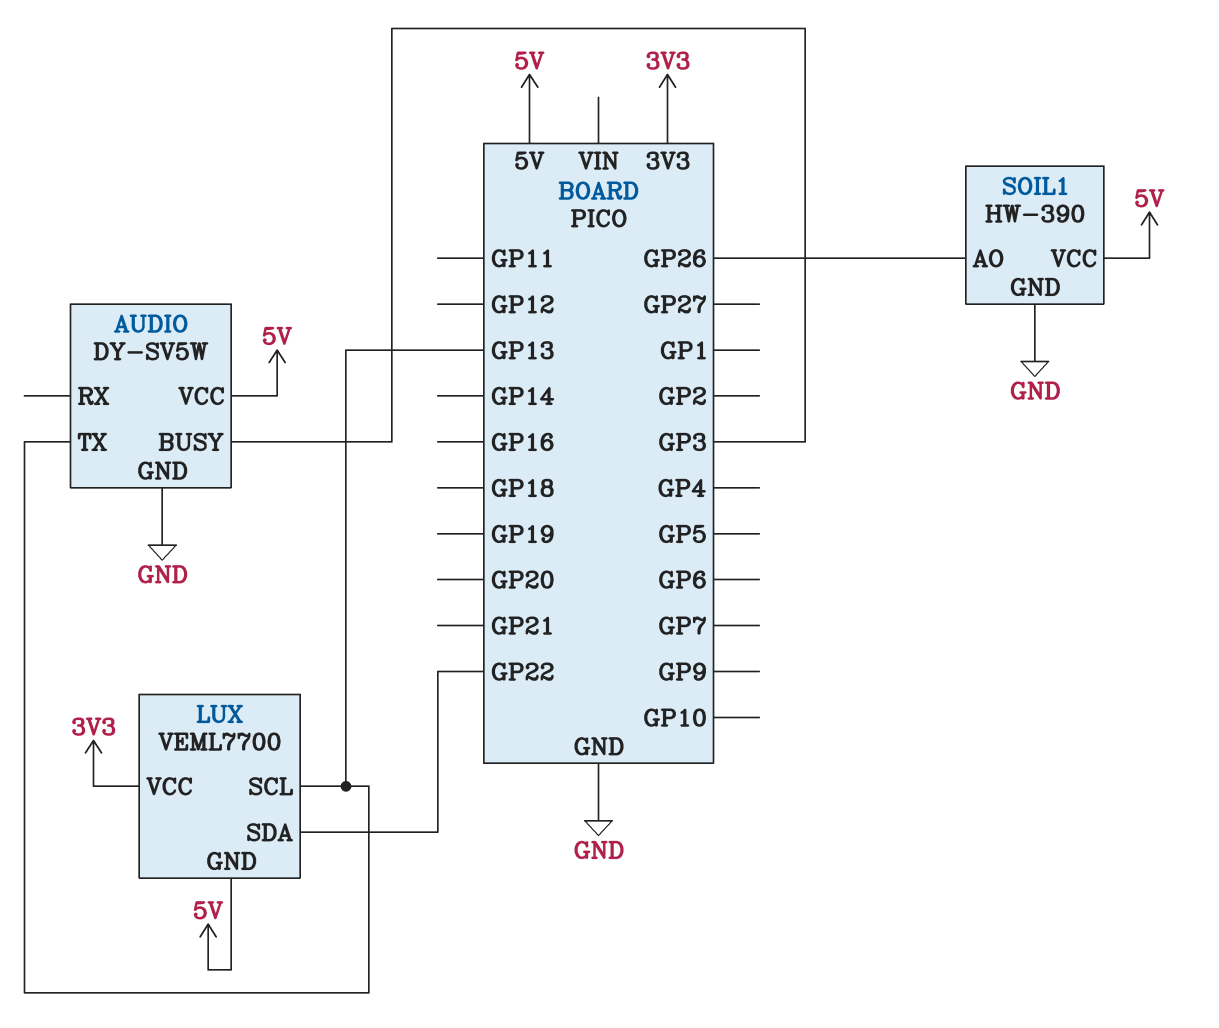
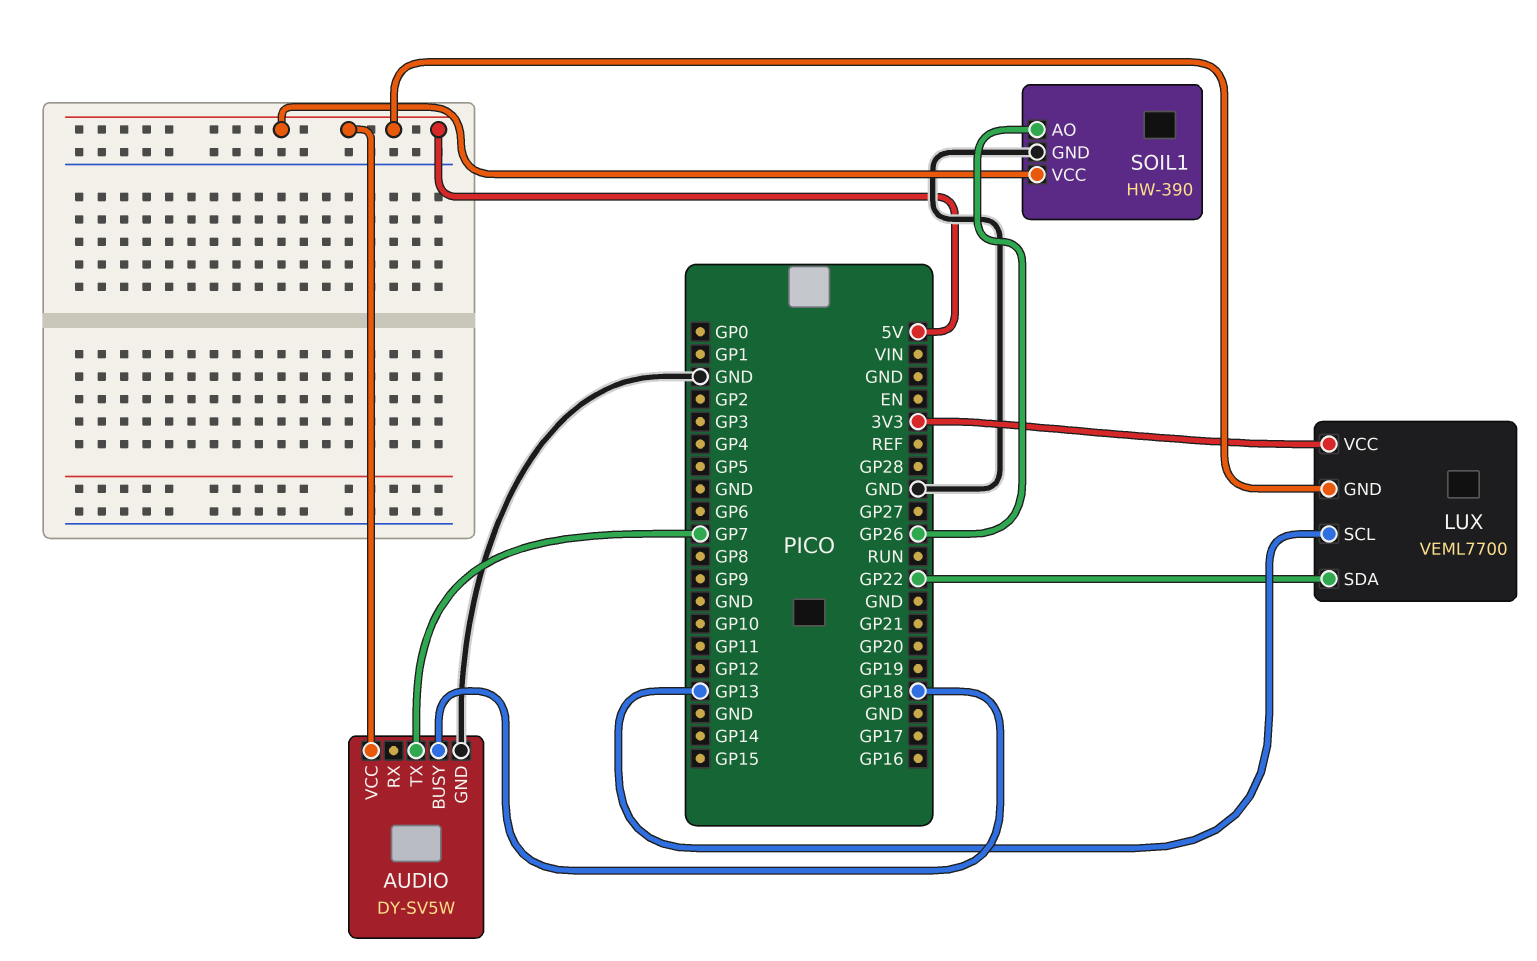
AUDIO pin BUSY: GP3 -> GP18
AUDIO pin TX: GP13 -> GP7

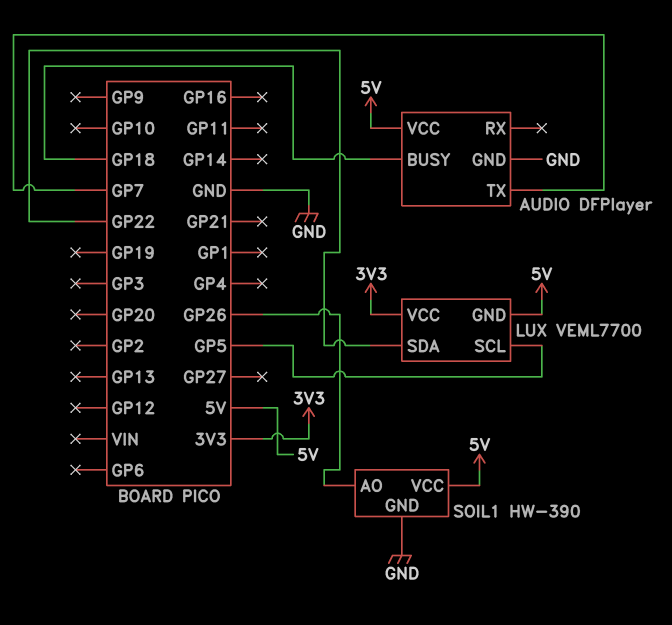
AUDIO: DY-SV5W -> DFPlayer
LUX pin SCL: GP13 -> GP5

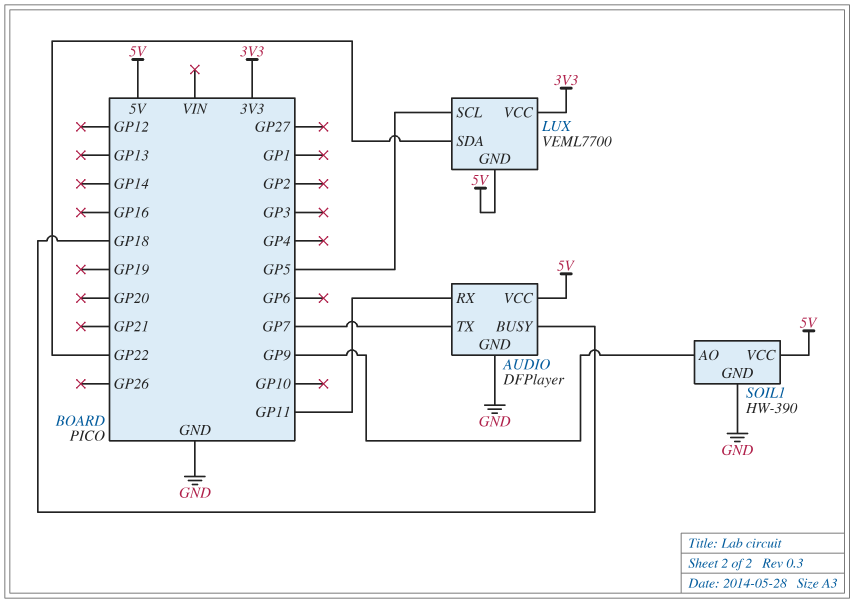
AUDIO pin RX: none -> GP11
SOIL1 pin AO: GP26 -> GP9

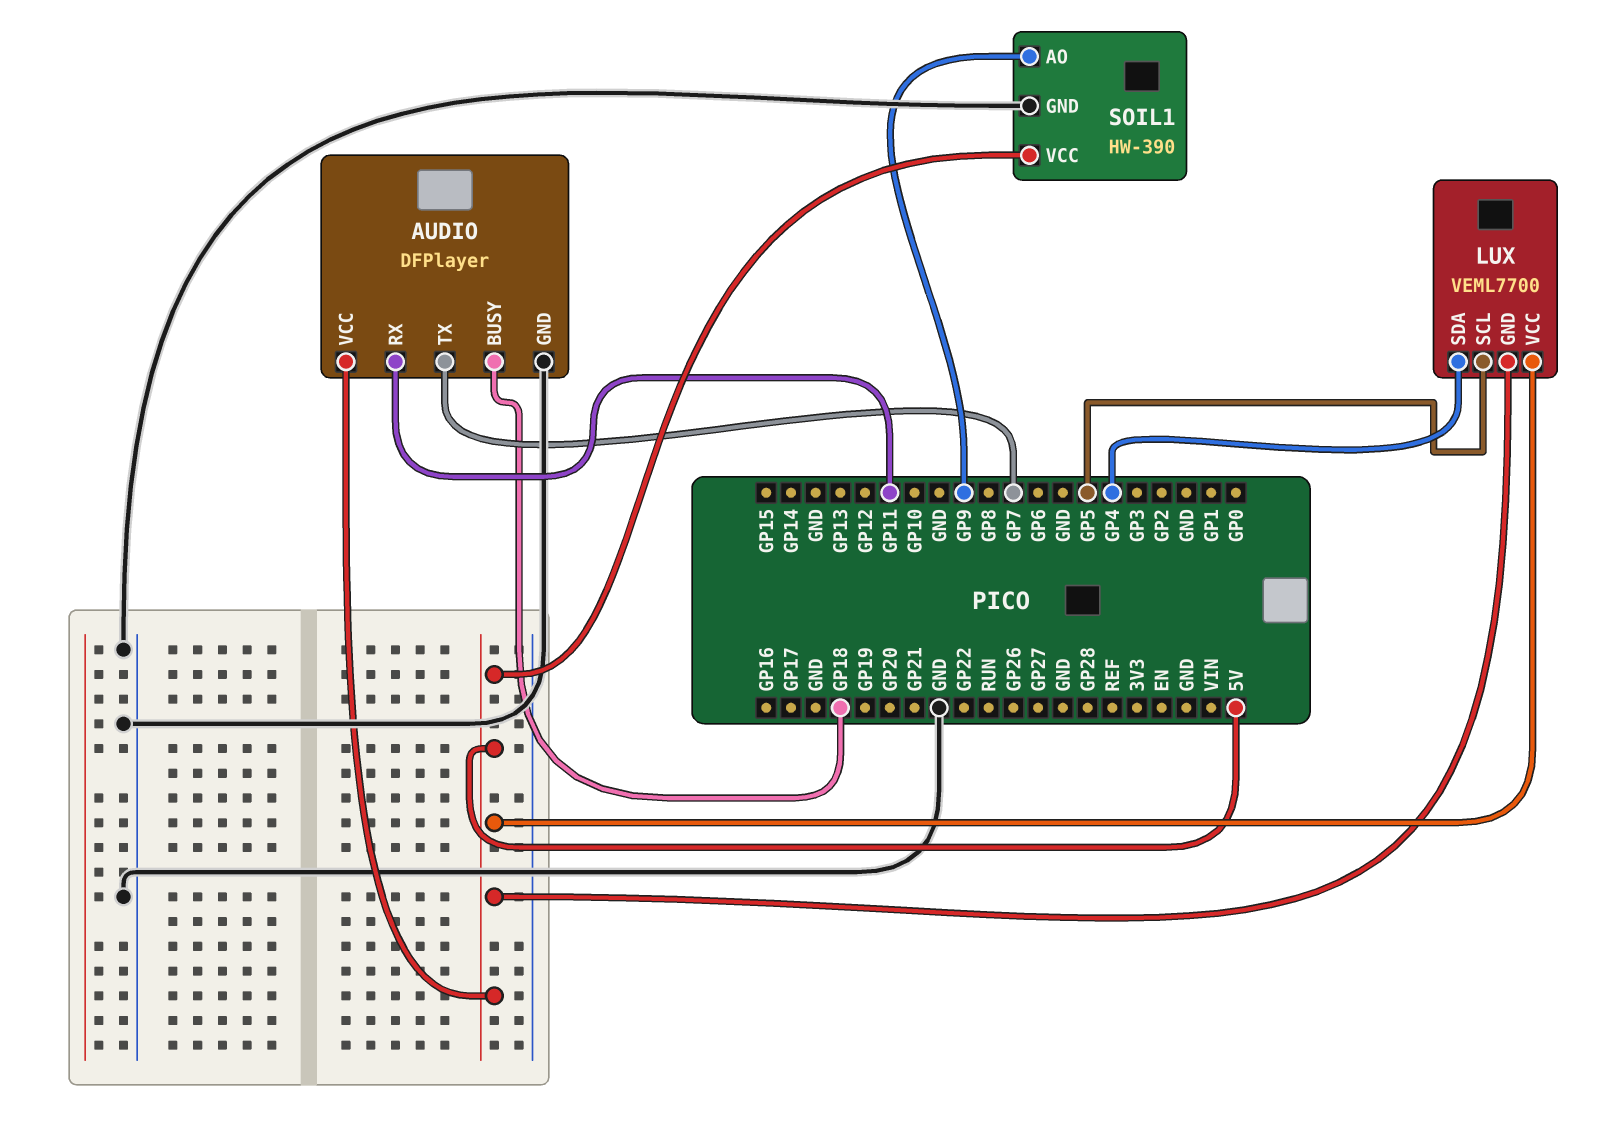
LUX pin SDA: GP22 -> GP4
LUX pin VCC: 3V3 -> 5V

